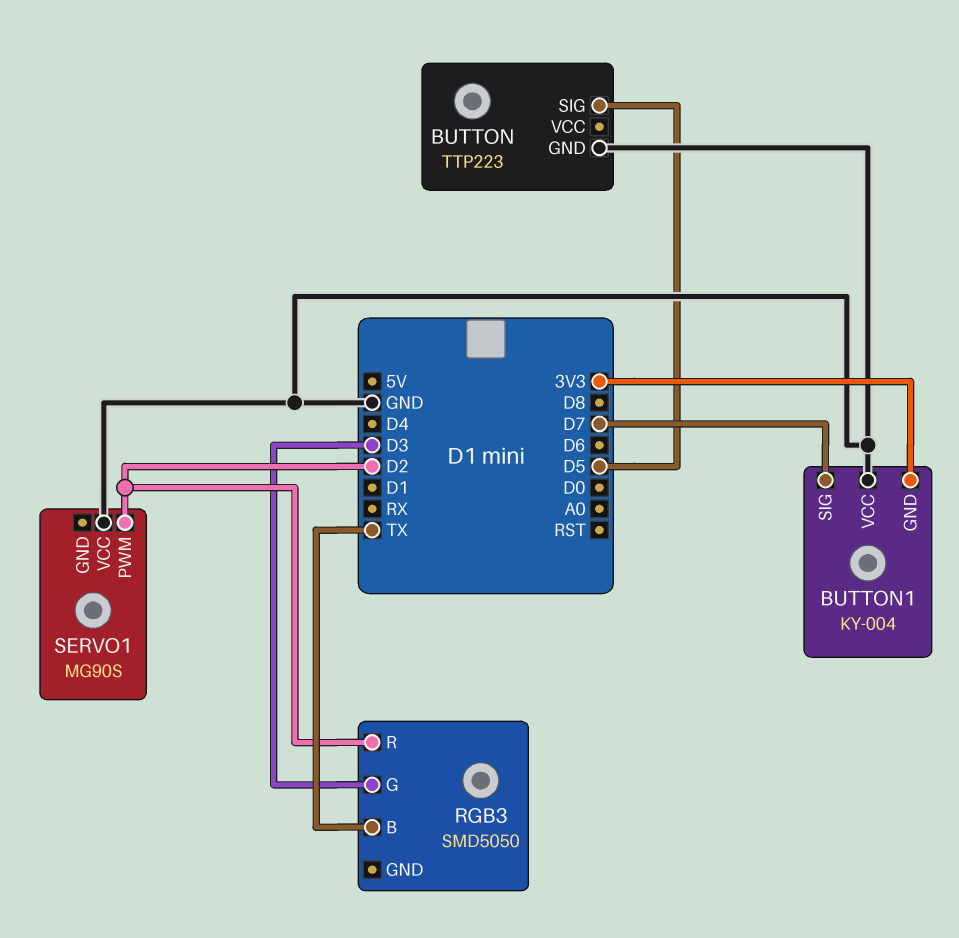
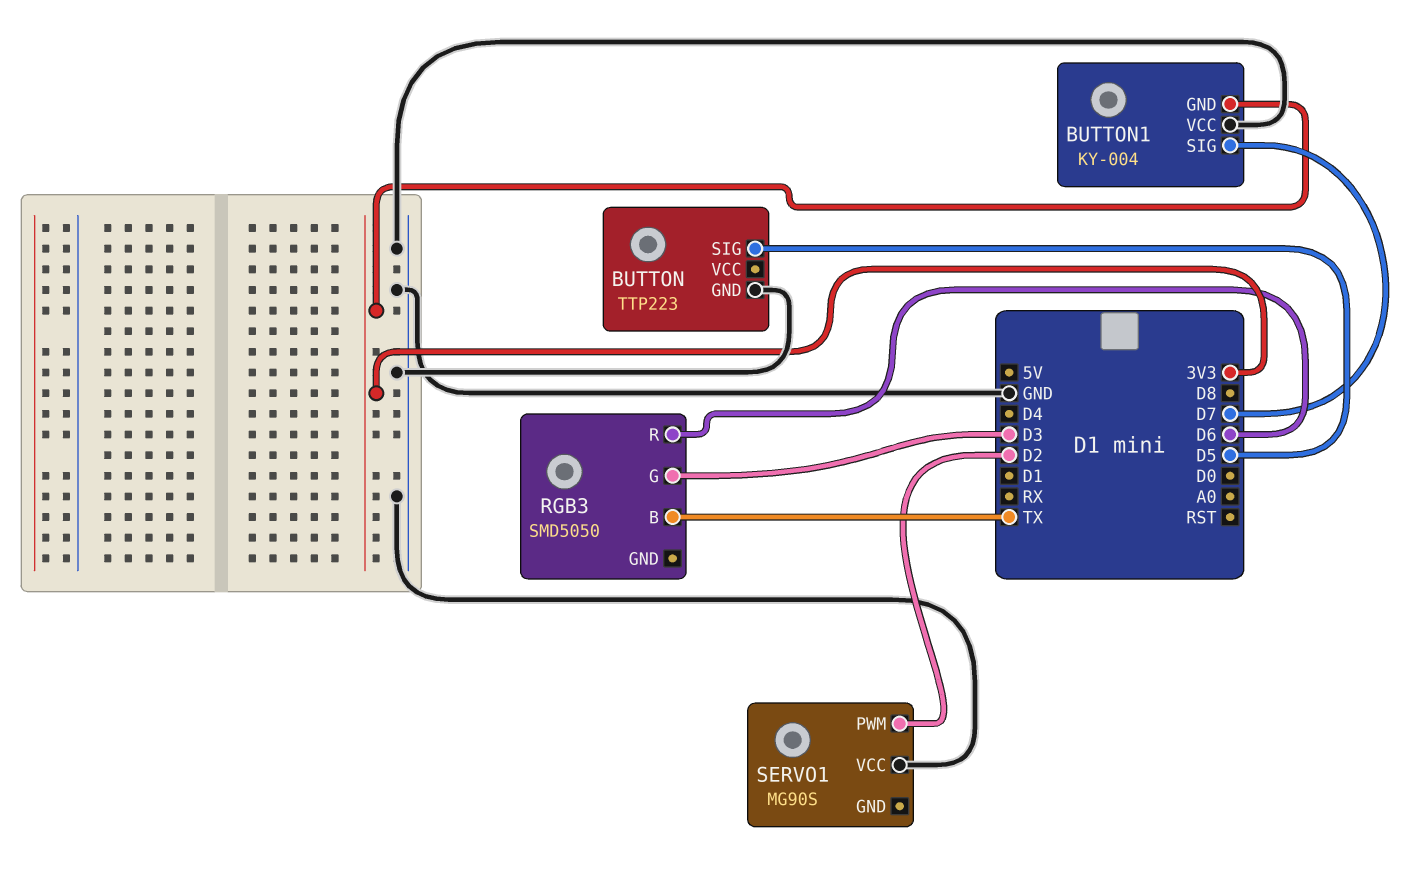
RGB3 pin R: D2 -> D6

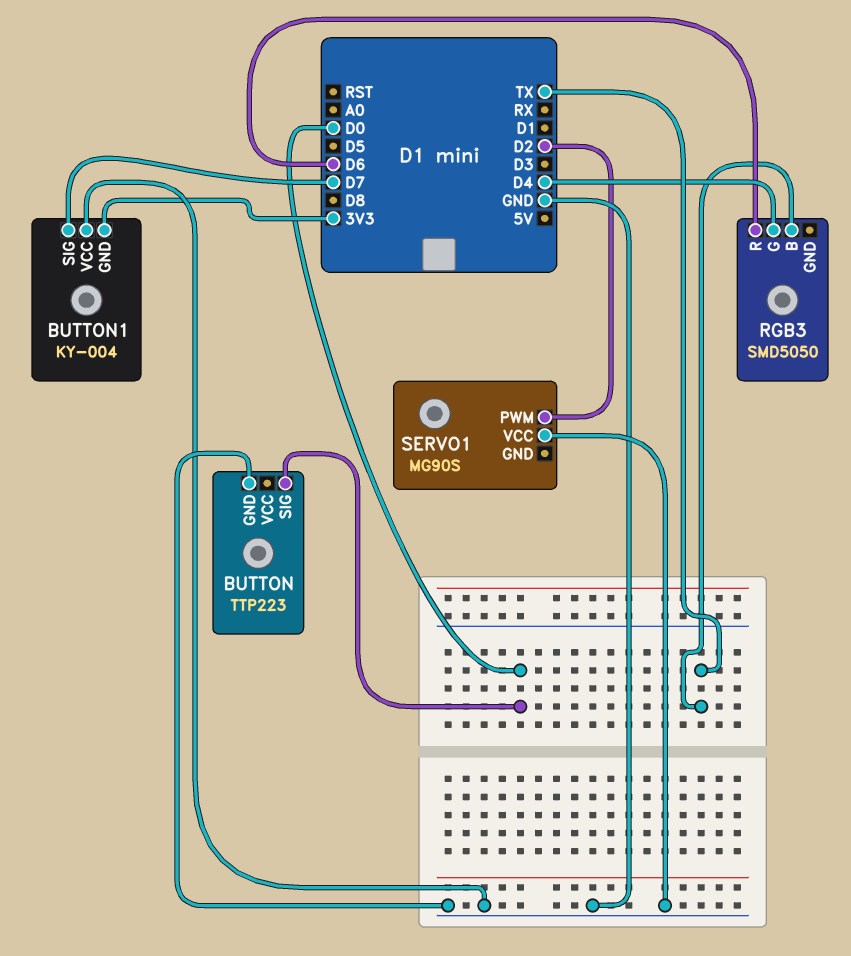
BUTTON pin SIG: D5 -> D0
RGB3 pin G: D3 -> D4

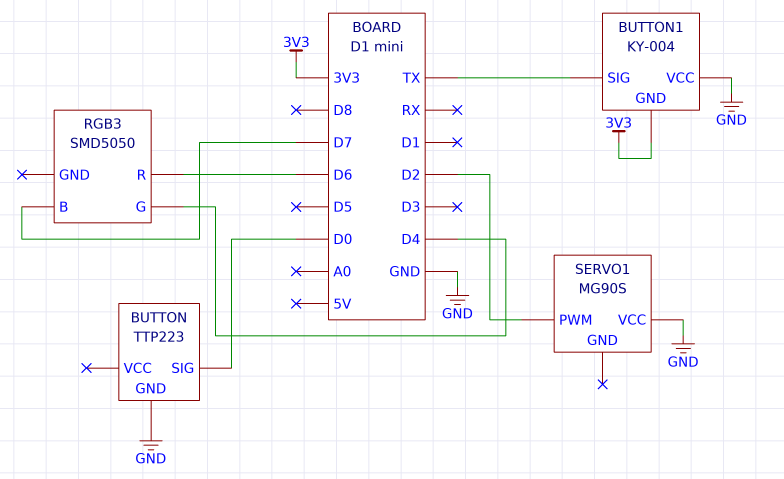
BUTTON1 pin SIG: D7 -> TX
RGB3 pin B: TX -> D7

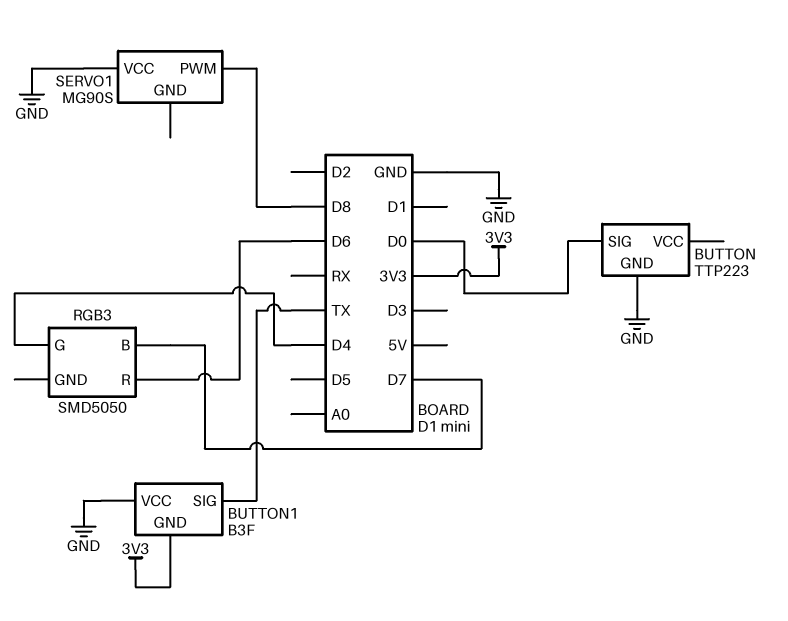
BUTTON1: KY-004 -> B3F
SERVO1 pin PWM: D2 -> D8

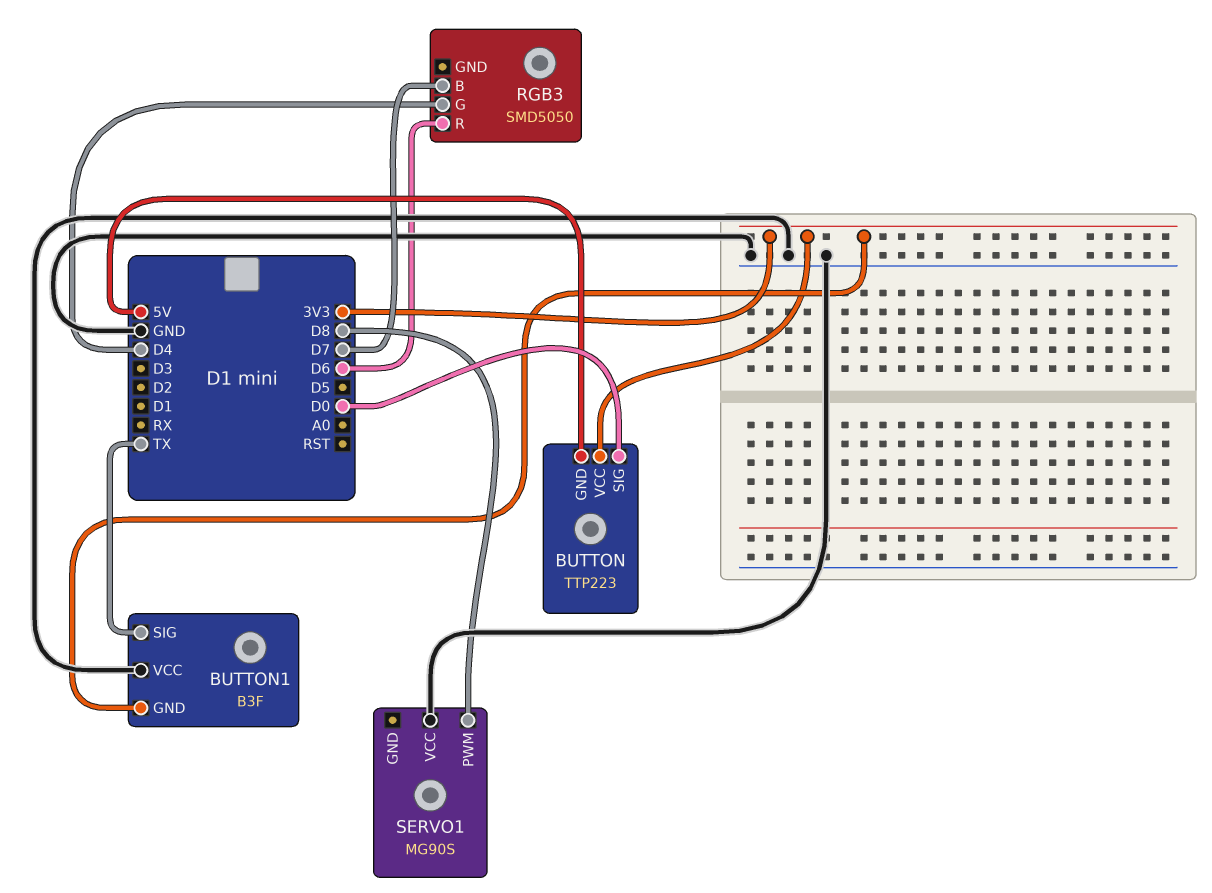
BUTTON pin GND: GND -> 5V
BUTTON pin VCC: none -> 3V3

